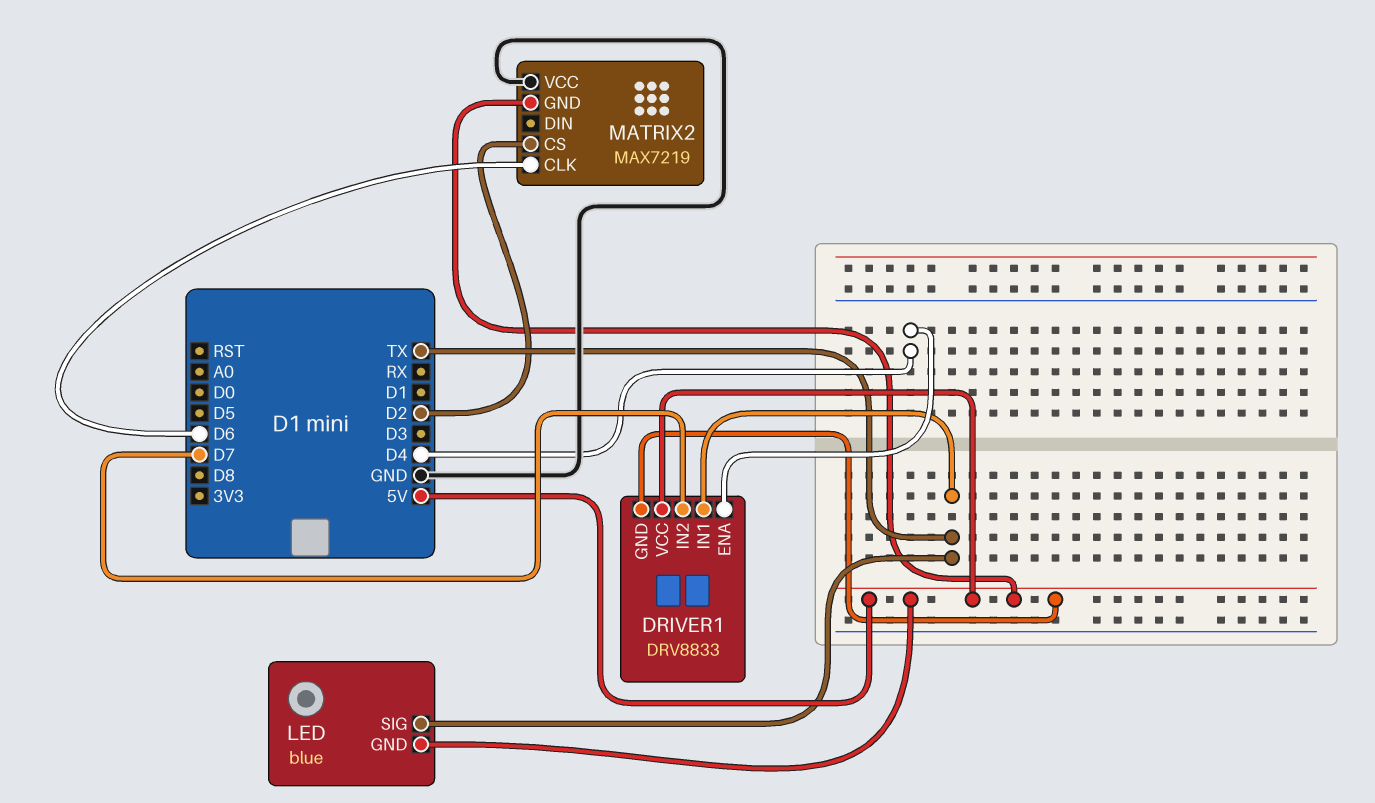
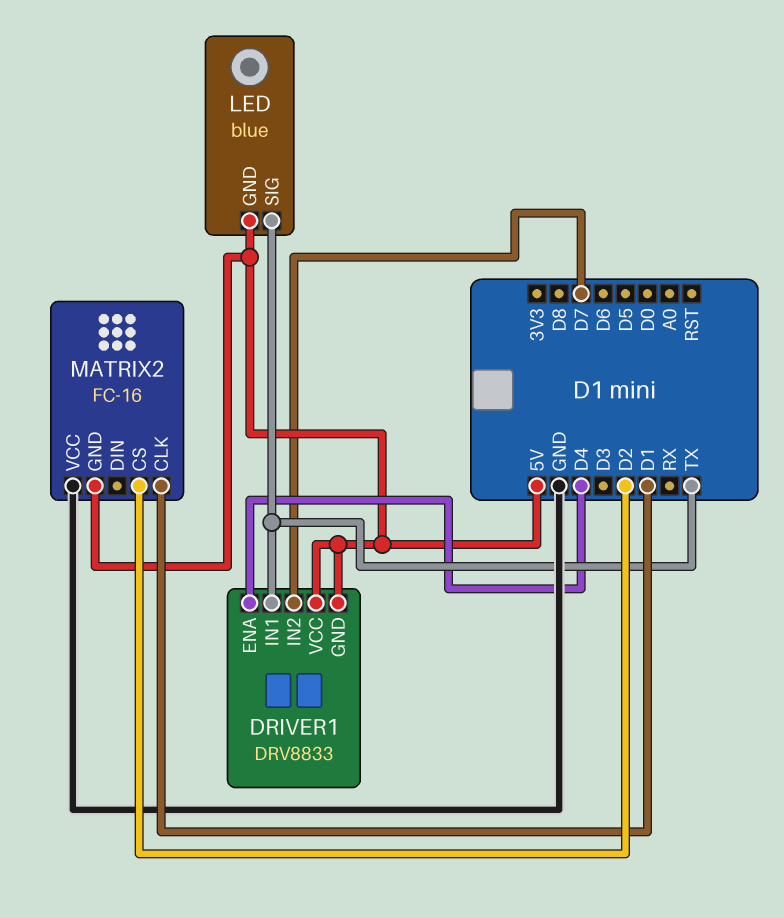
MATRIX2: MAX7219 -> FC-16
MATRIX2 pin CLK: D6 -> D1

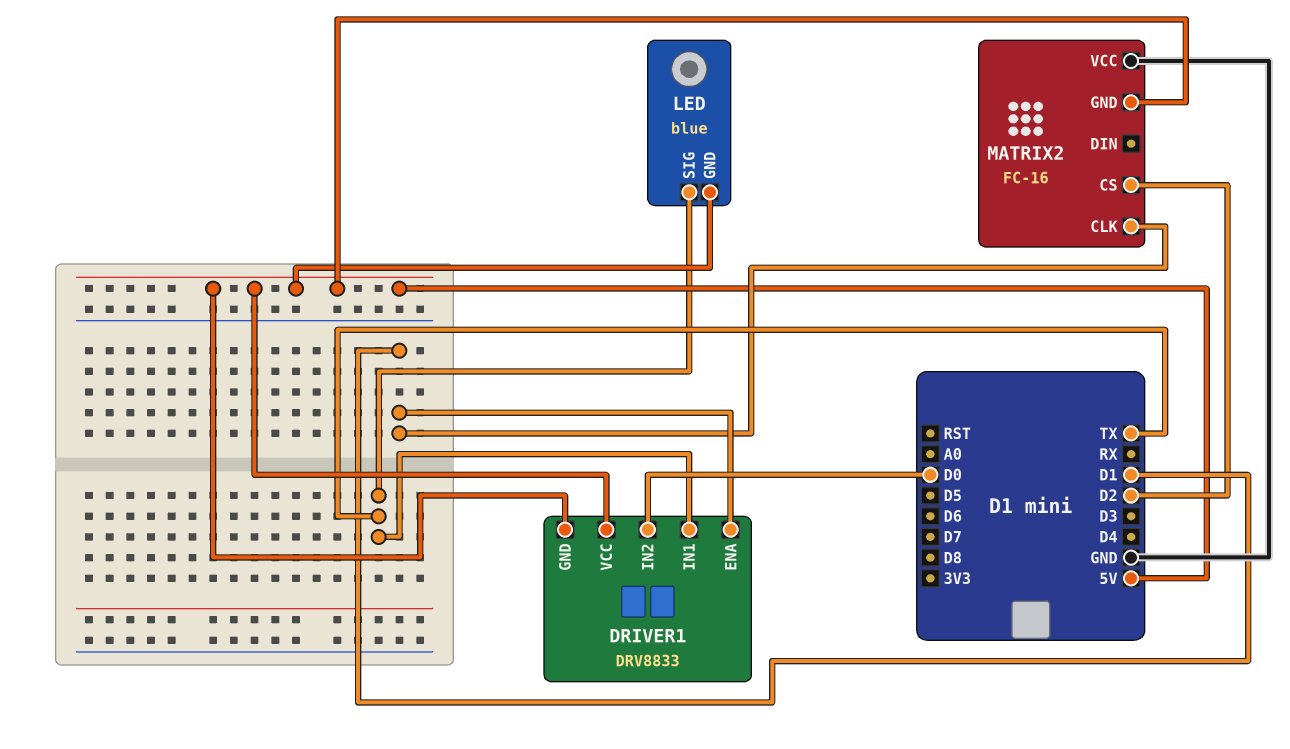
DRIVER1 pin ENA: D4 -> D1
DRIVER1 pin IN2: D7 -> D0

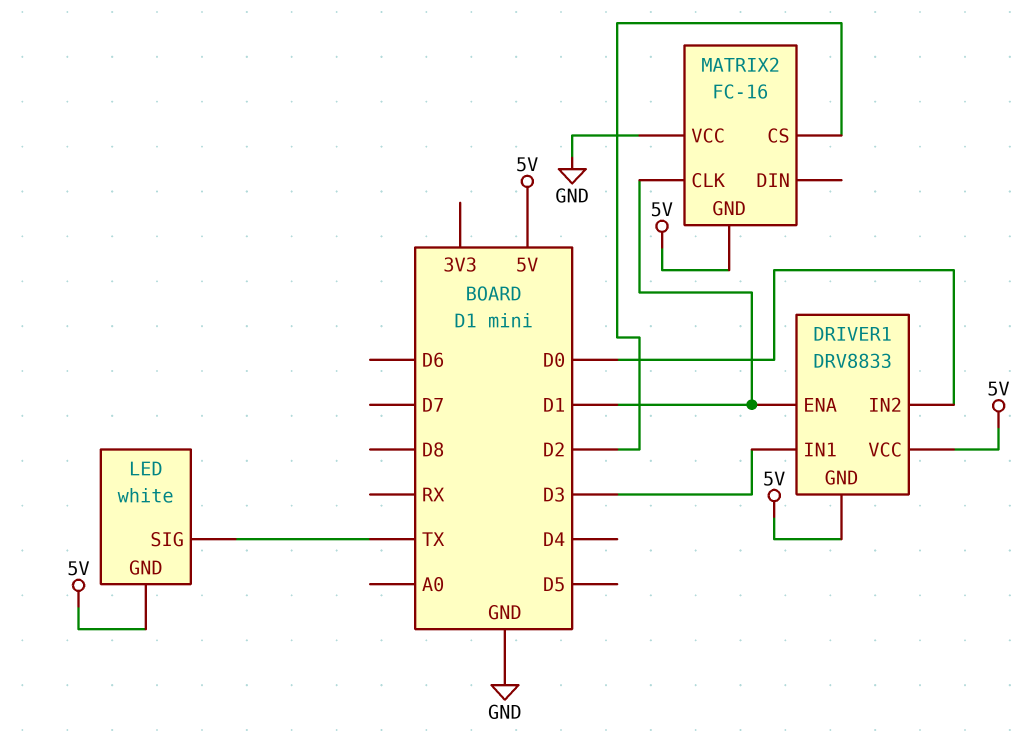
DRIVER1 pin IN1: TX -> D3
LED: blue -> white

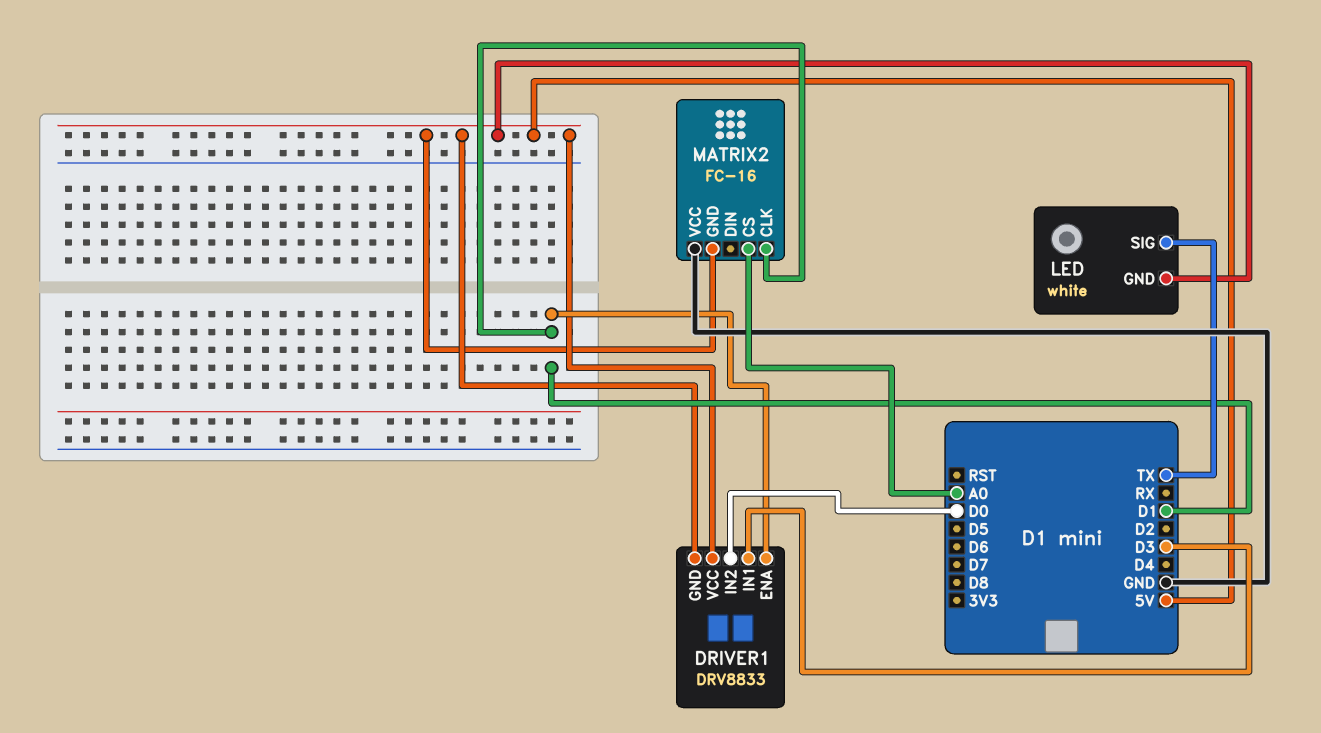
MATRIX2 pin CS: D2 -> A0

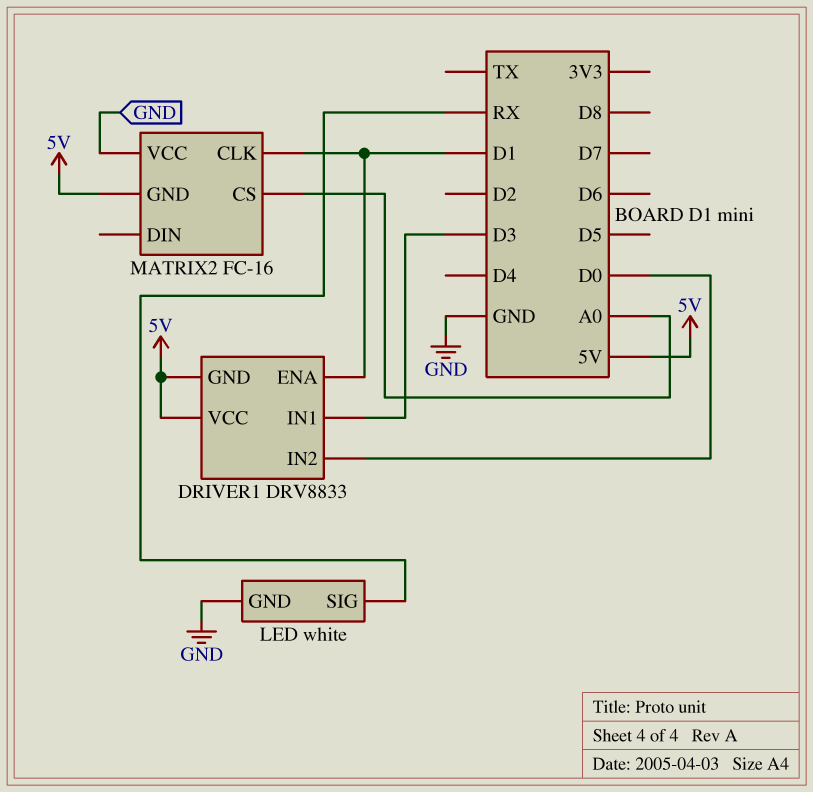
LED pin GND: 5V -> GND
LED pin SIG: TX -> RX

